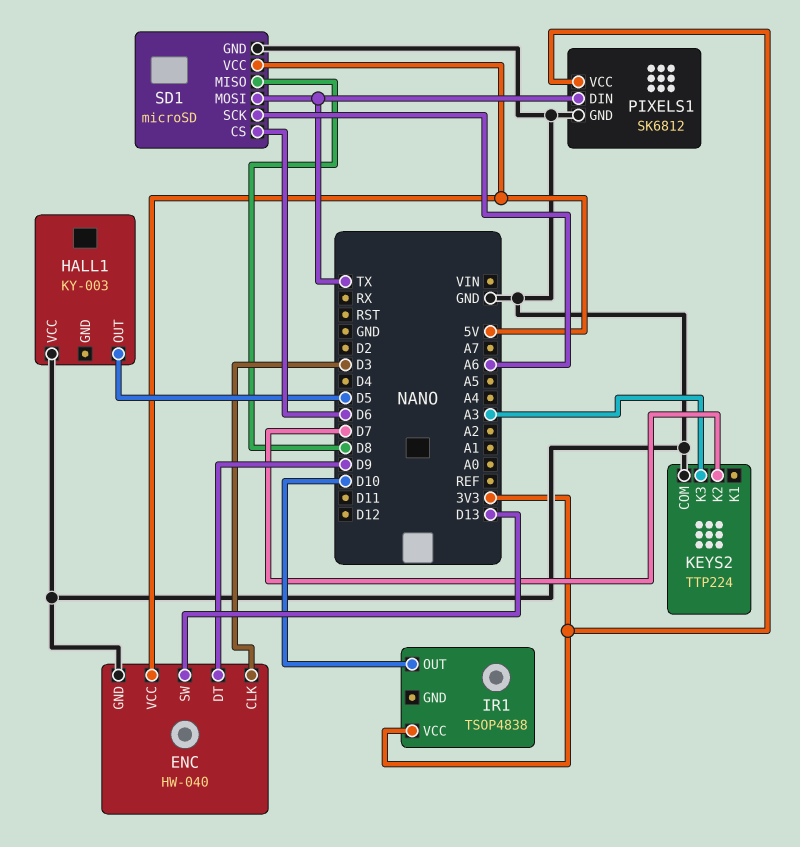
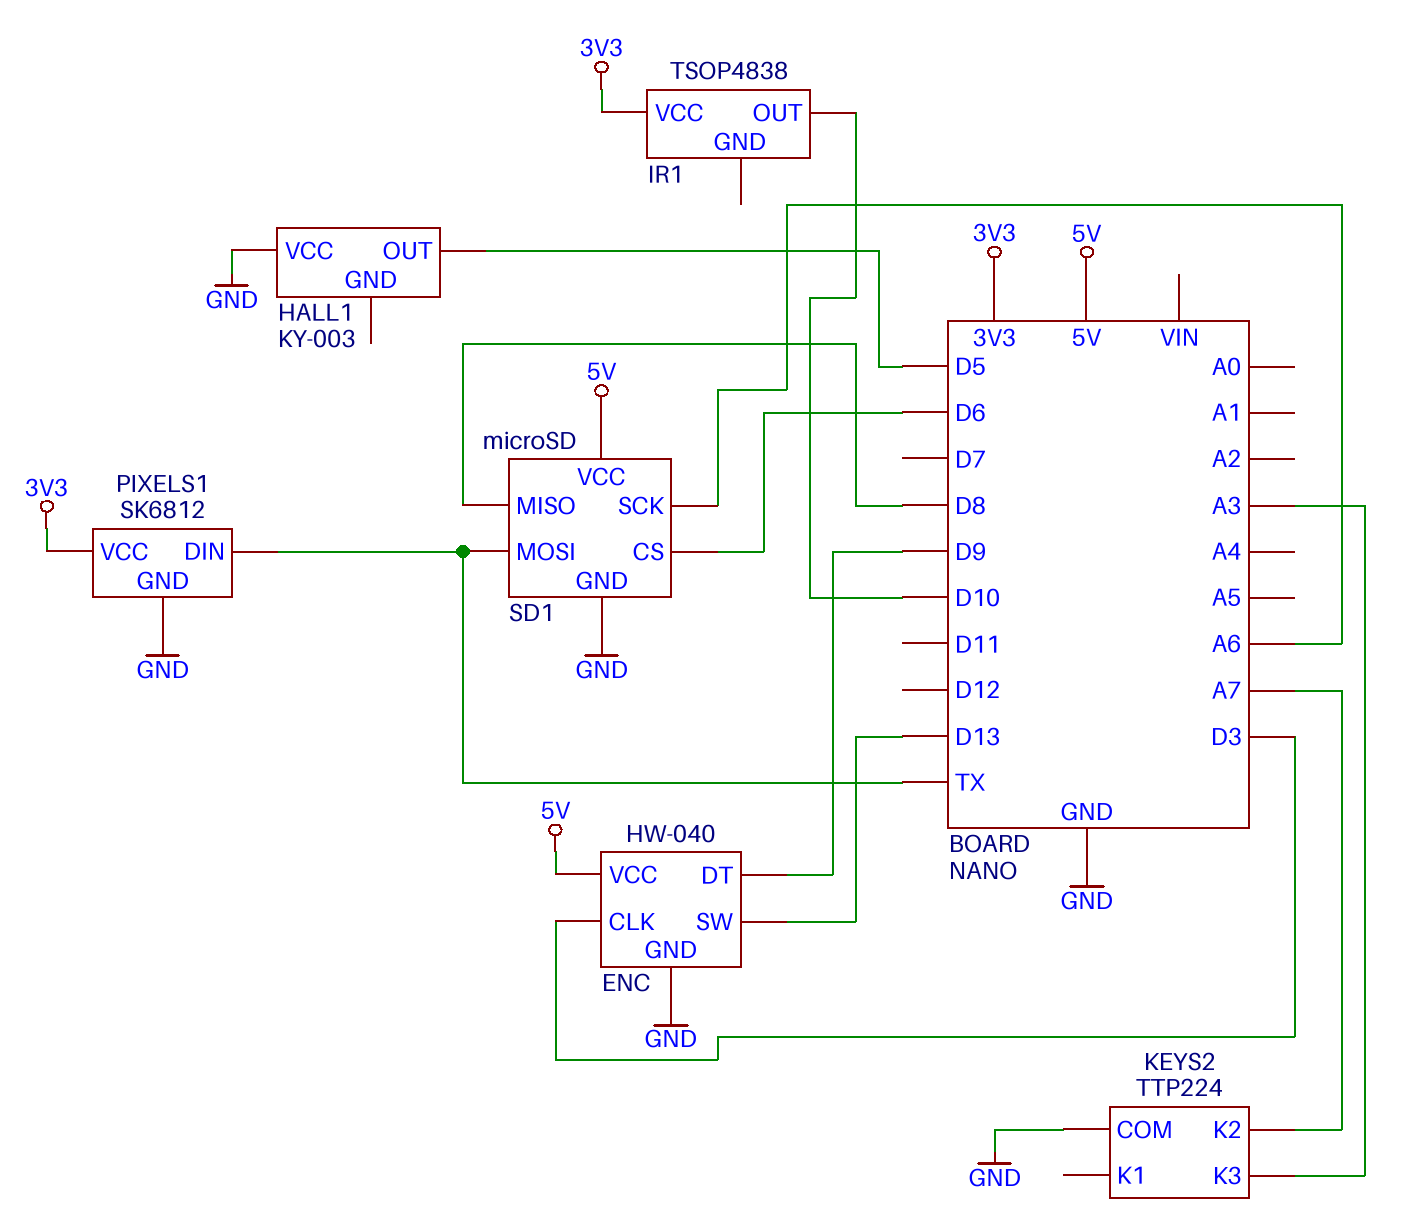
KEYS2 pin K2: D7 -> A7

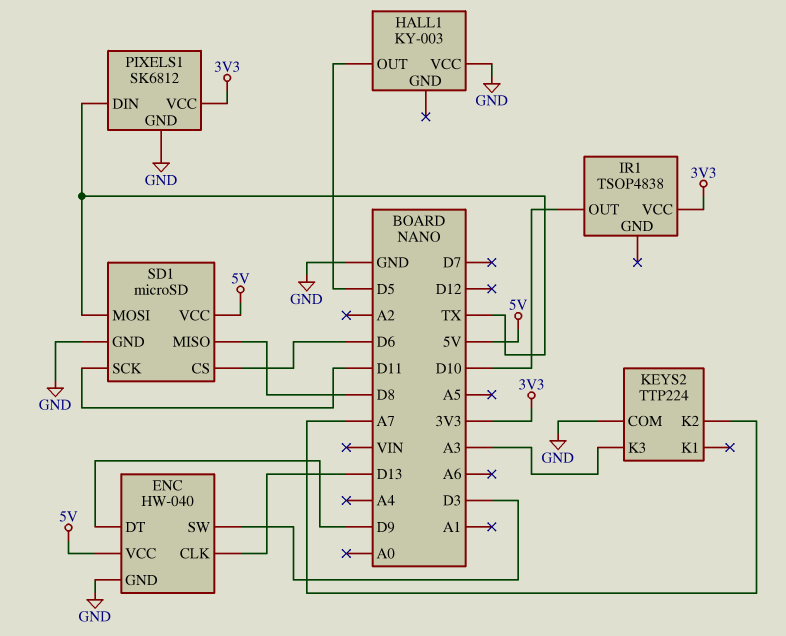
ENC pin CLK: D3 -> D13
ENC pin SW: D13 -> D3
SD1 pin SCK: A6 -> D11

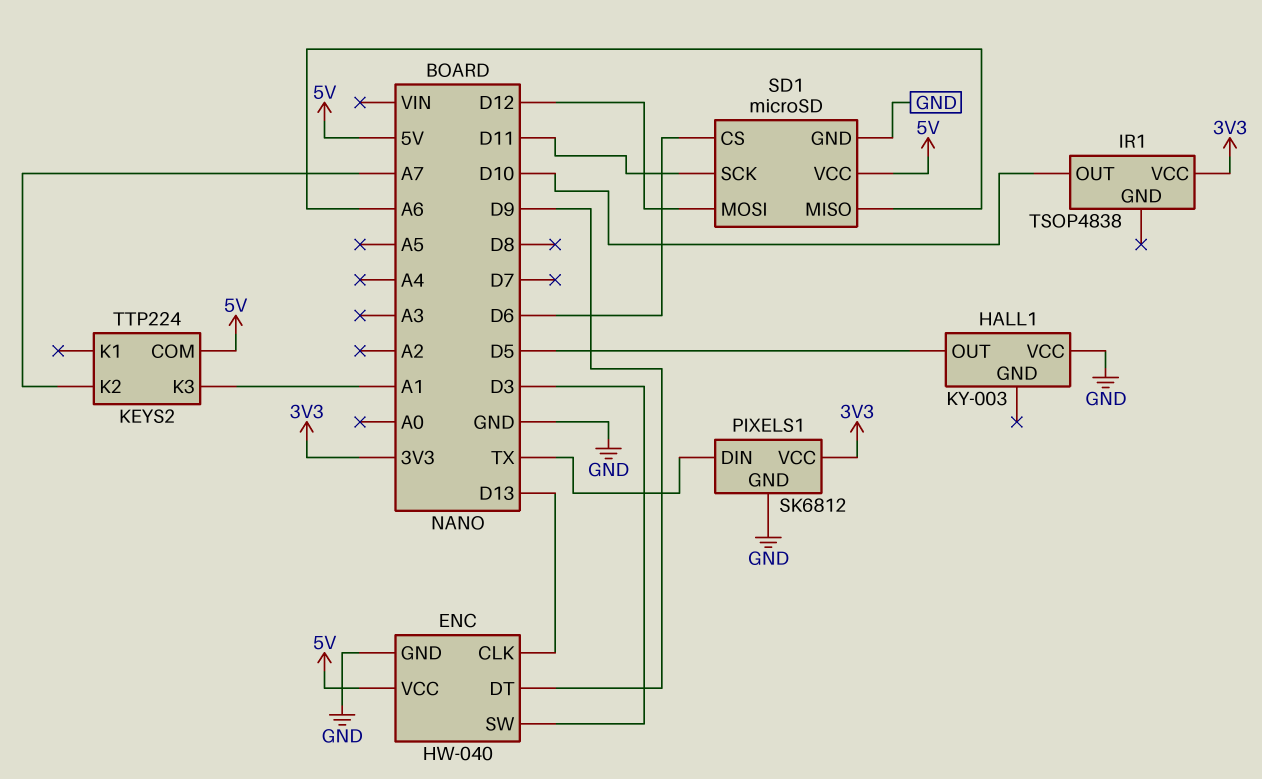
KEYS2 pin COM: GND -> 5V
KEYS2 pin K3: A3 -> A1
SD1 pin MISO: D8 -> A6
SD1 pin MOSI: TX -> D12

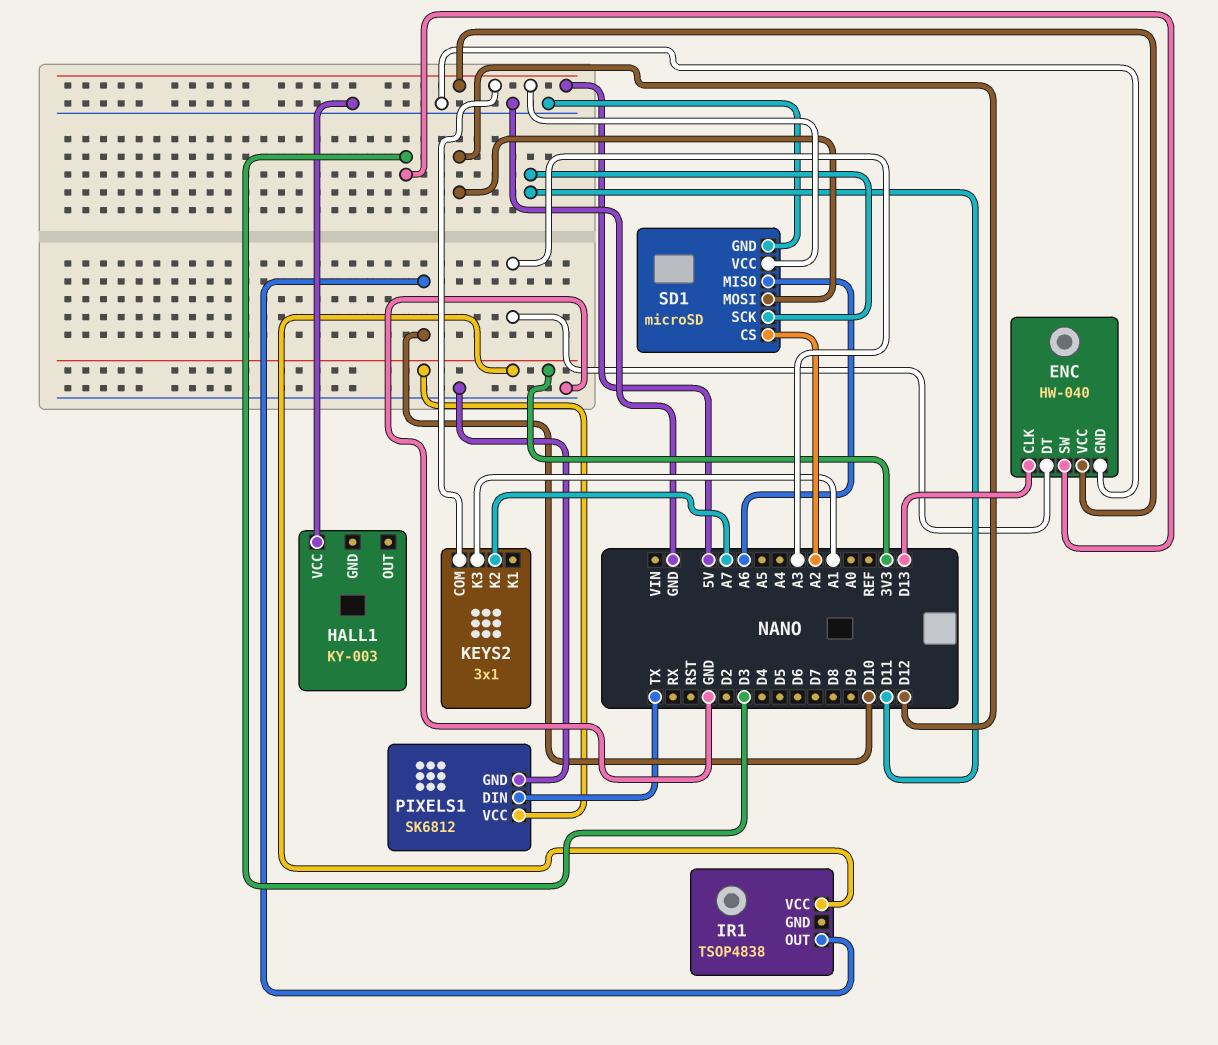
ENC pin DT: D9 -> A3
HALL1 pin OUT: D5 -> none
KEYS2: TTP224 -> 3x1
SD1 pin CS: D6 -> A2

